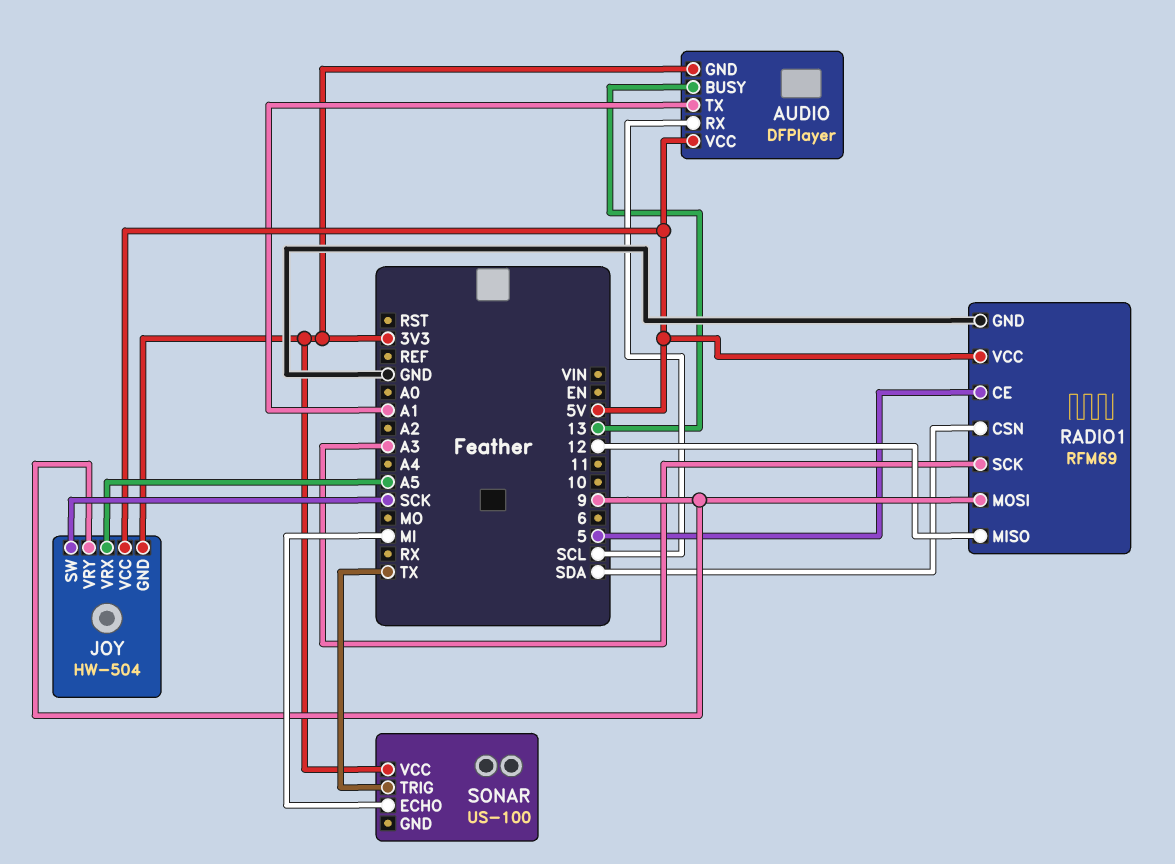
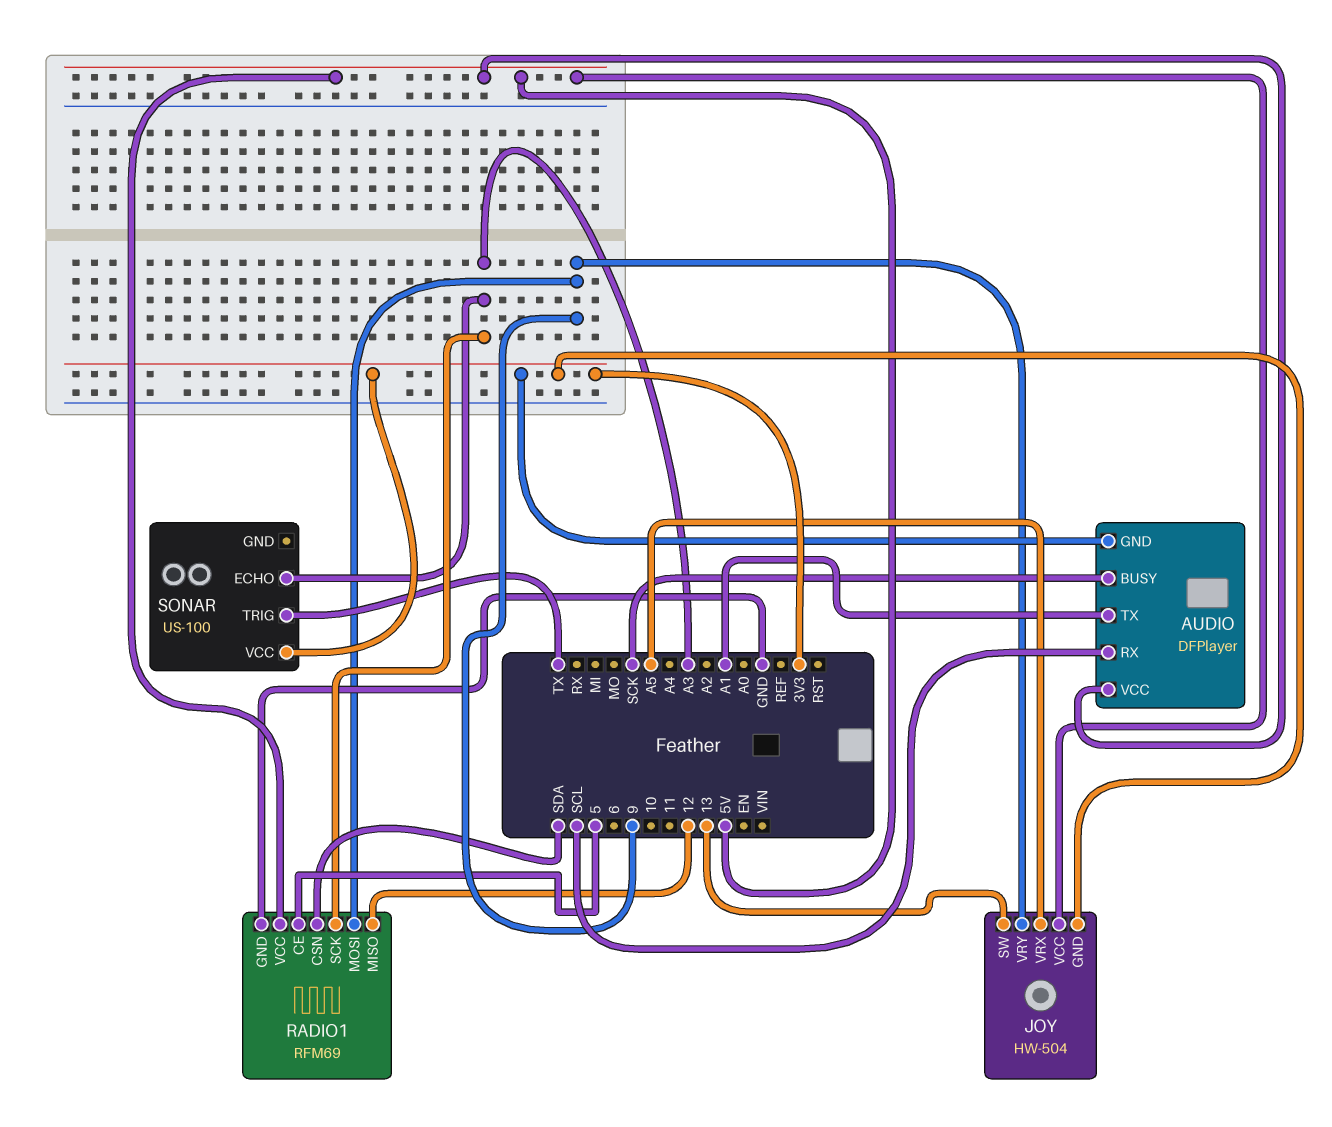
AUDIO pin BUSY: 13 -> SCK
JOY pin SW: SCK -> 13
SONAR pin ECHO: MI -> A3

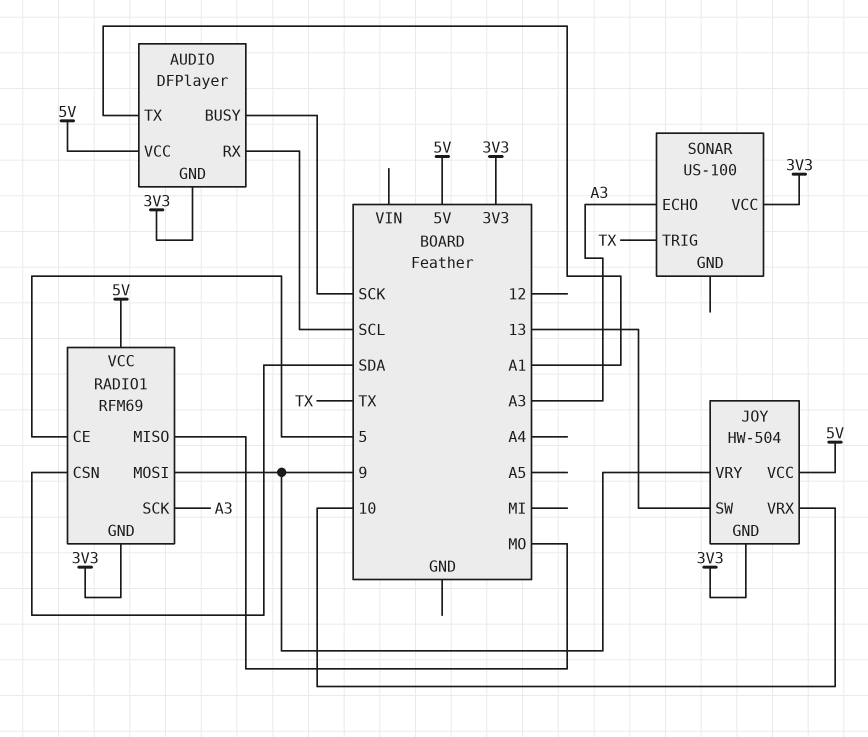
JOY pin VRX: A5 -> 10
RADIO1 pin GND: GND -> 3V3
RADIO1 pin MISO: 12 -> MO

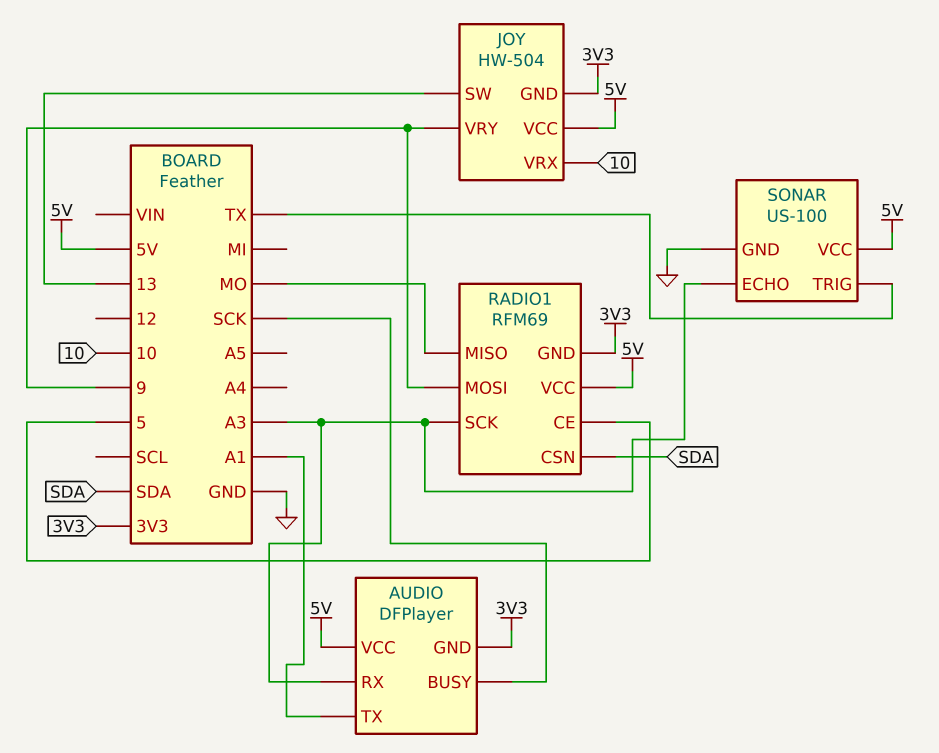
AUDIO pin RX: SCL -> A3
SONAR pin GND: none -> GND
SONAR pin VCC: 3V3 -> 5V

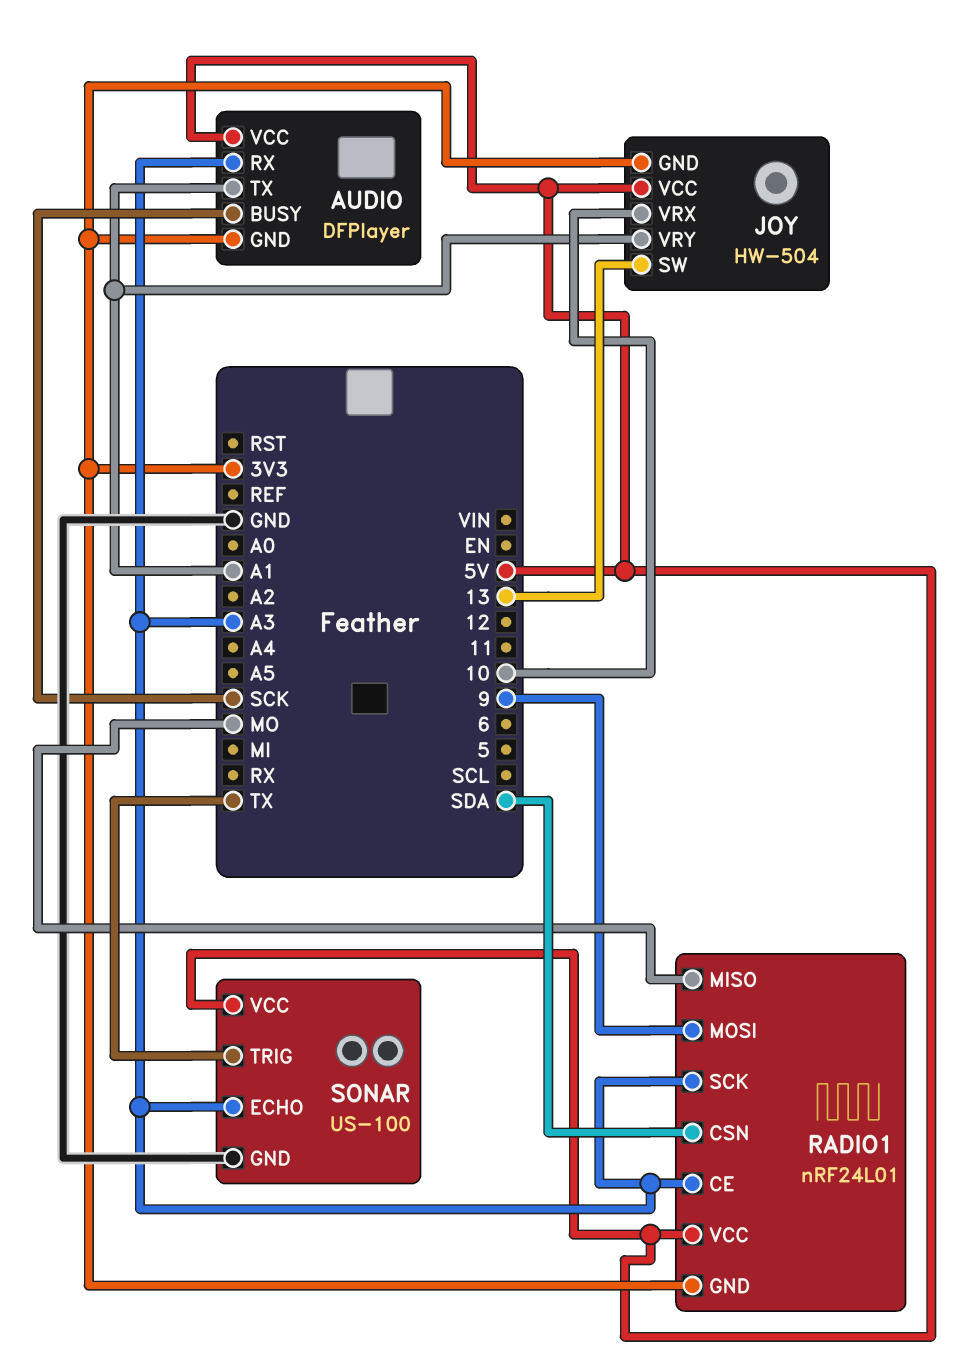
JOY pin VRY: 9 -> A1
RADIO1: RFM69 -> nRF24L01
RADIO1 pin CE: 5 -> A3

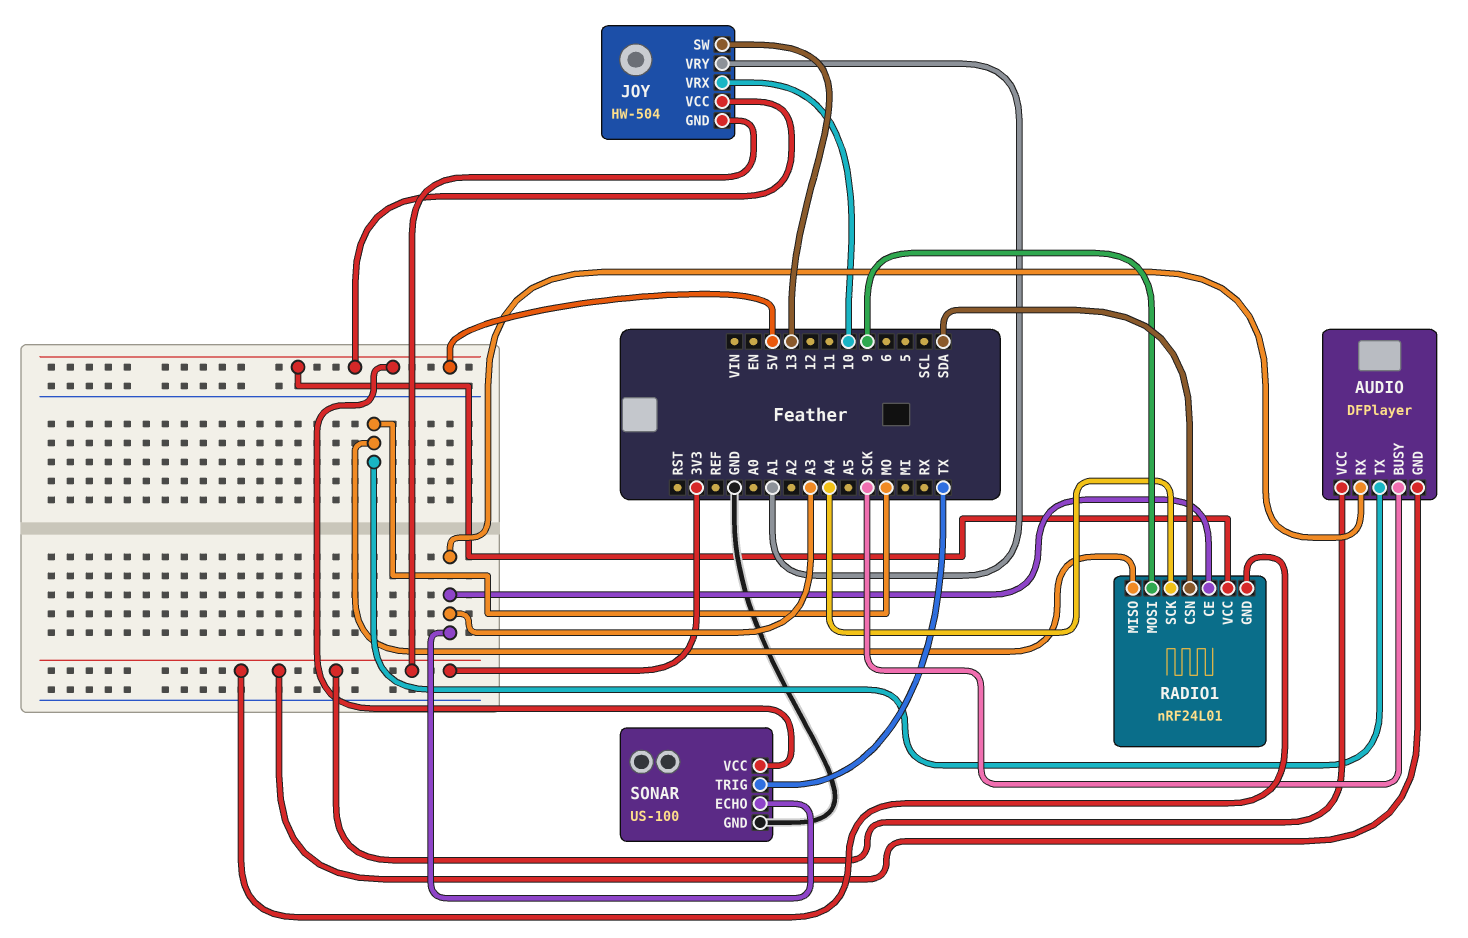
AUDIO pin TX: A1 -> MO
AUDIO pin VCC: 5V -> 3V3
RADIO1 pin SCK: A3 -> A4

